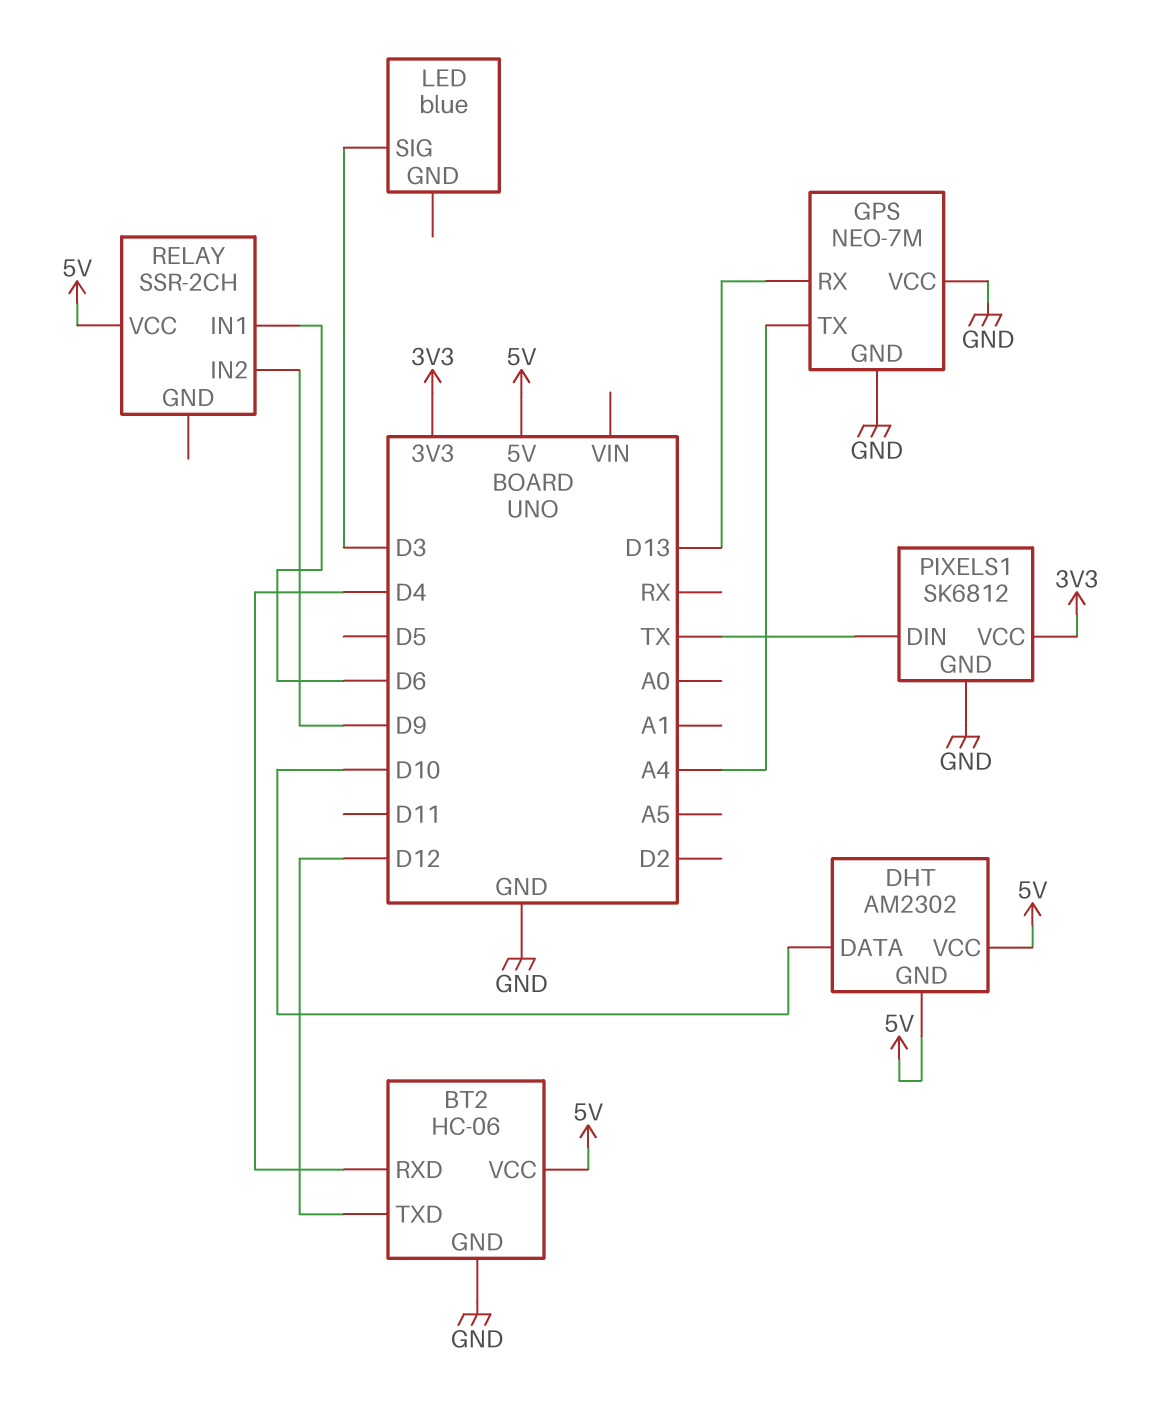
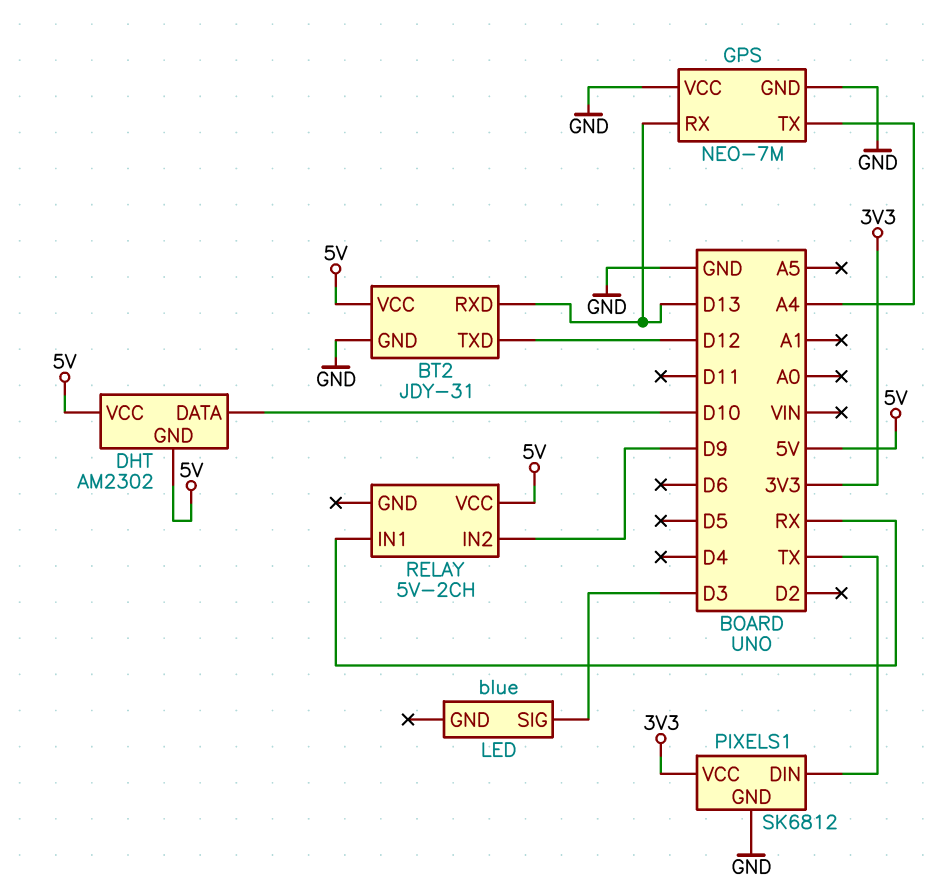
BT2: HC-06 -> JDY-31
BT2 pin RXD: D4 -> D13
RELAY: SSR-2CH -> 5V-2CH
RELAY pin IN1: D6 -> RX

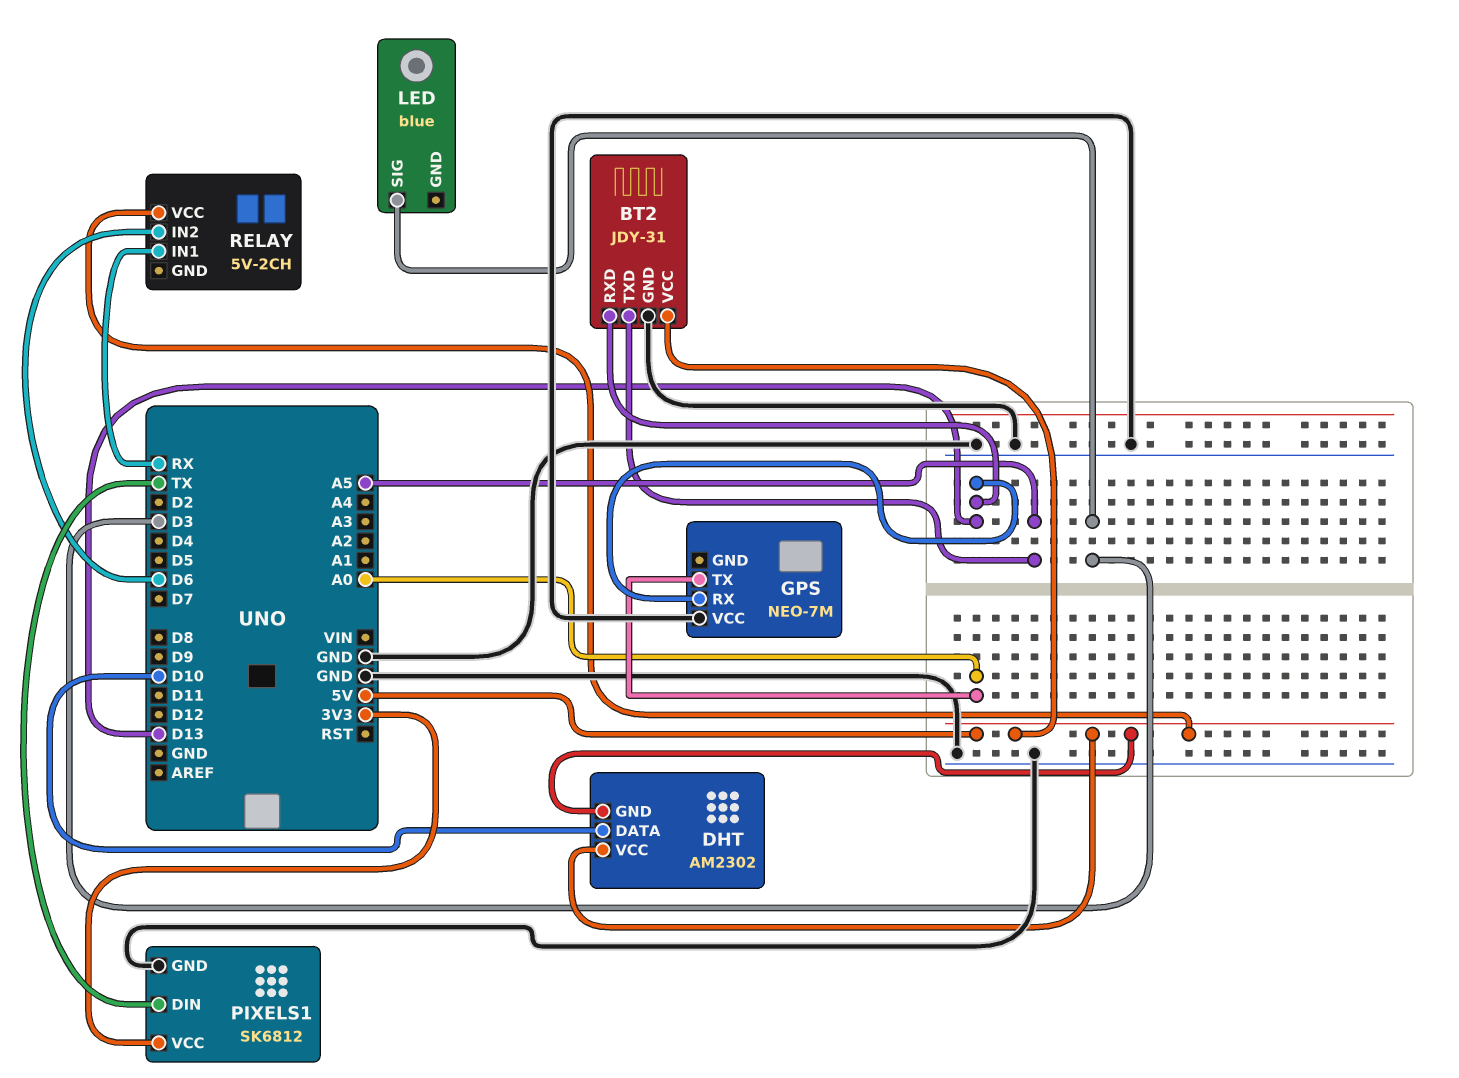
BT2 pin TXD: D12 -> A5
GPS pin GND: GND -> none
GPS pin TX: A4 -> A0
RELAY pin IN2: D9 -> D6

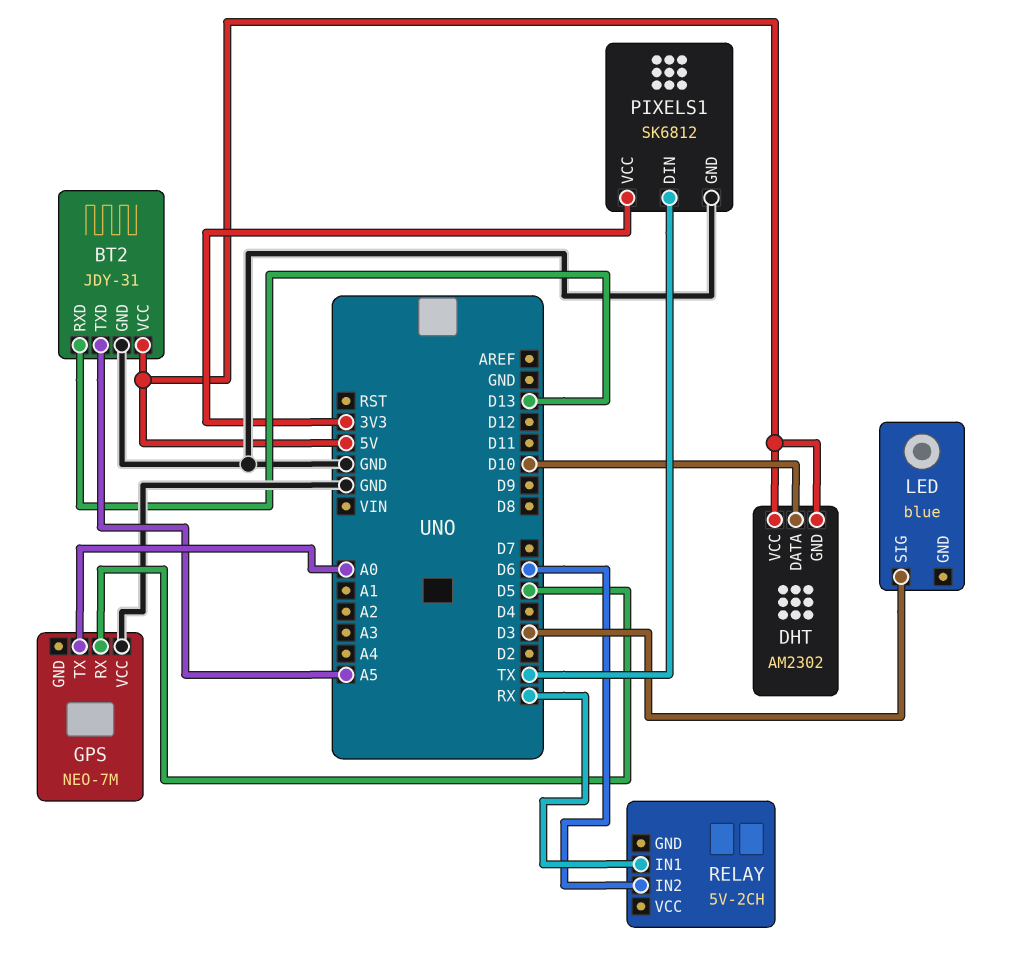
GPS pin RX: D13 -> D5
RELAY pin VCC: 5V -> none

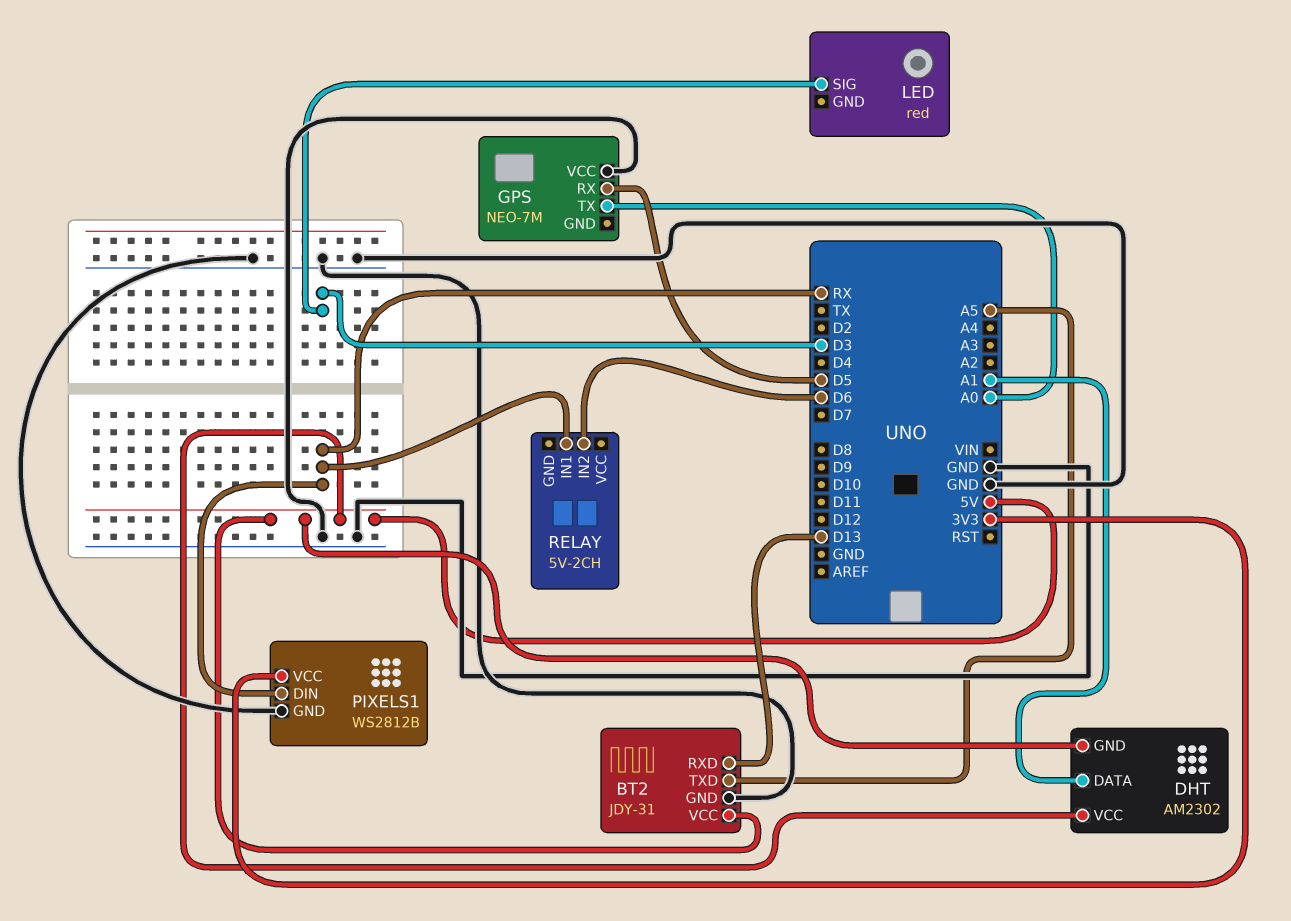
DHT pin DATA: D10 -> A1
LED: blue -> red
PIXELS1: SK6812 -> WS2812B
PIXELS1 pin DIN: TX -> RX

